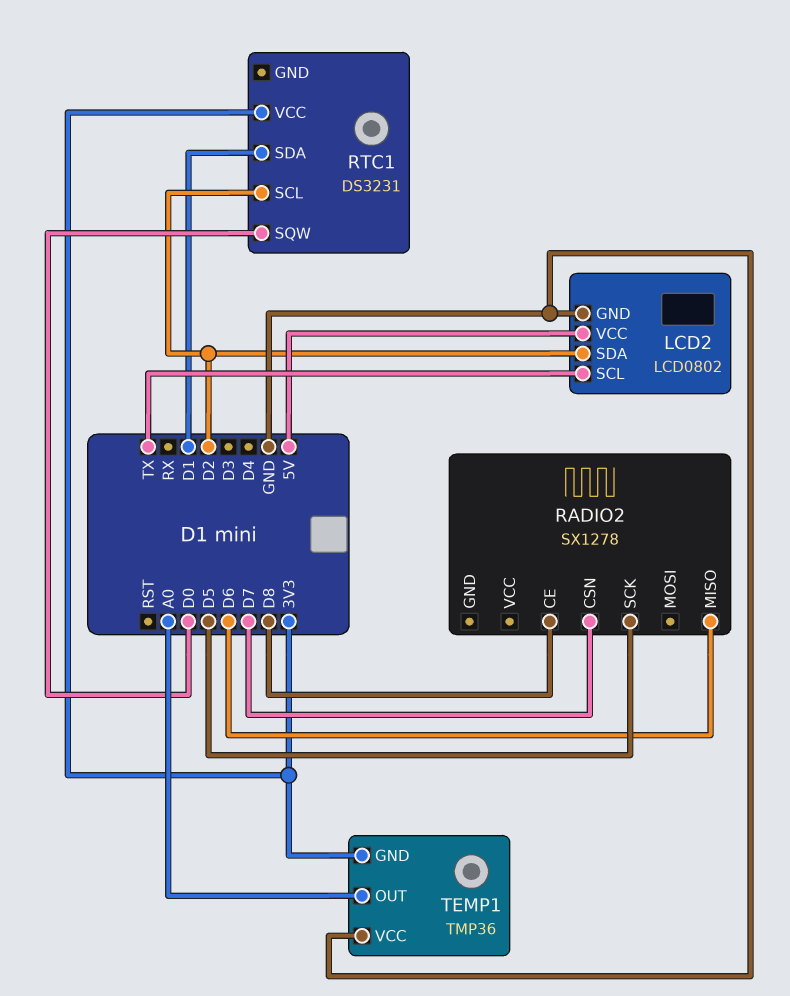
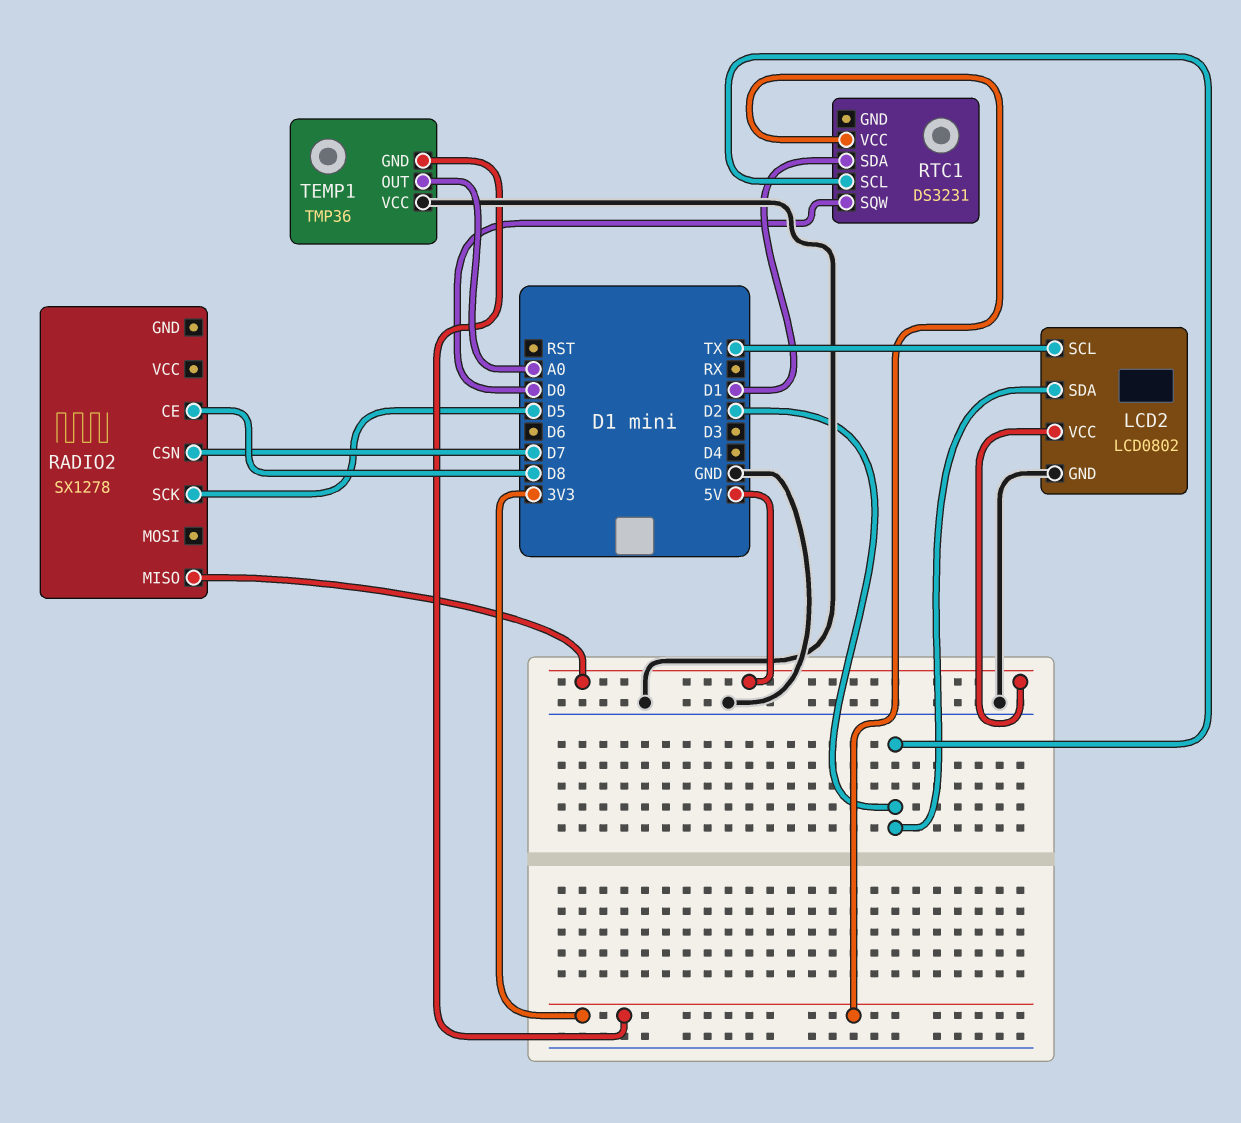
RADIO2 pin MISO: D6 -> 5V

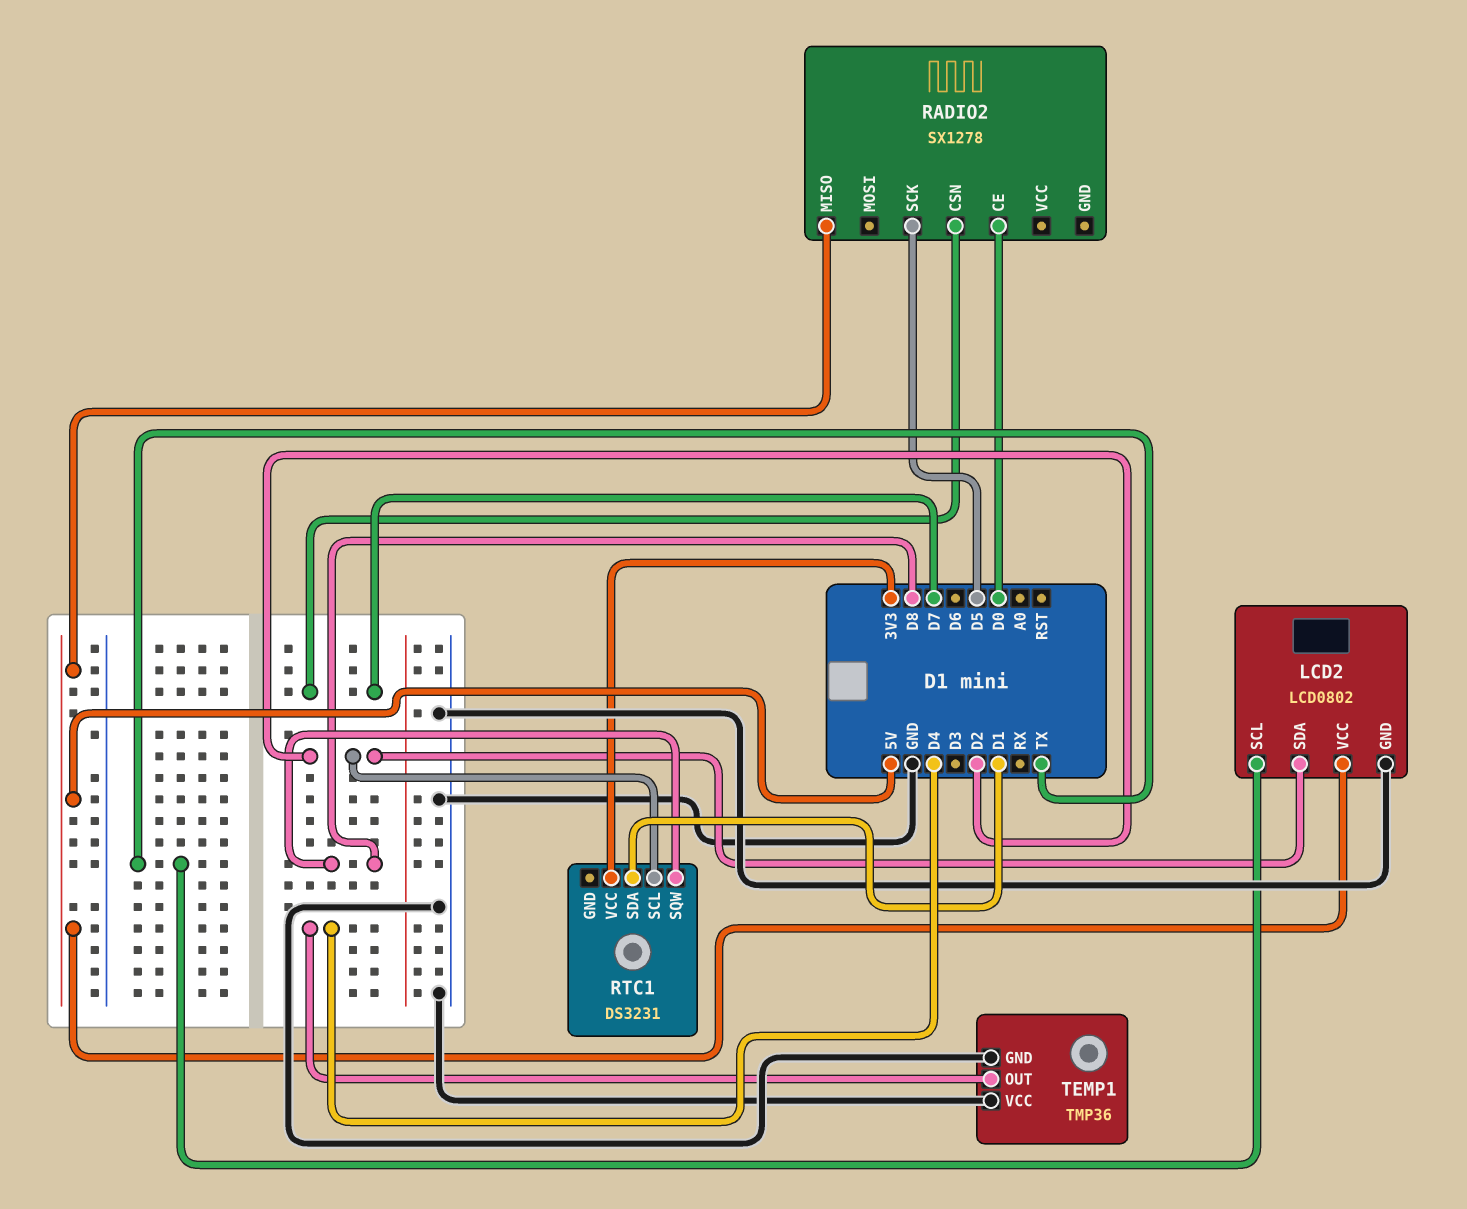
RADIO2 pin CE: D8 -> D0
RTC1 pin SQW: D0 -> D8
TEMP1 pin GND: 3V3 -> GND
TEMP1 pin OUT: A0 -> D4

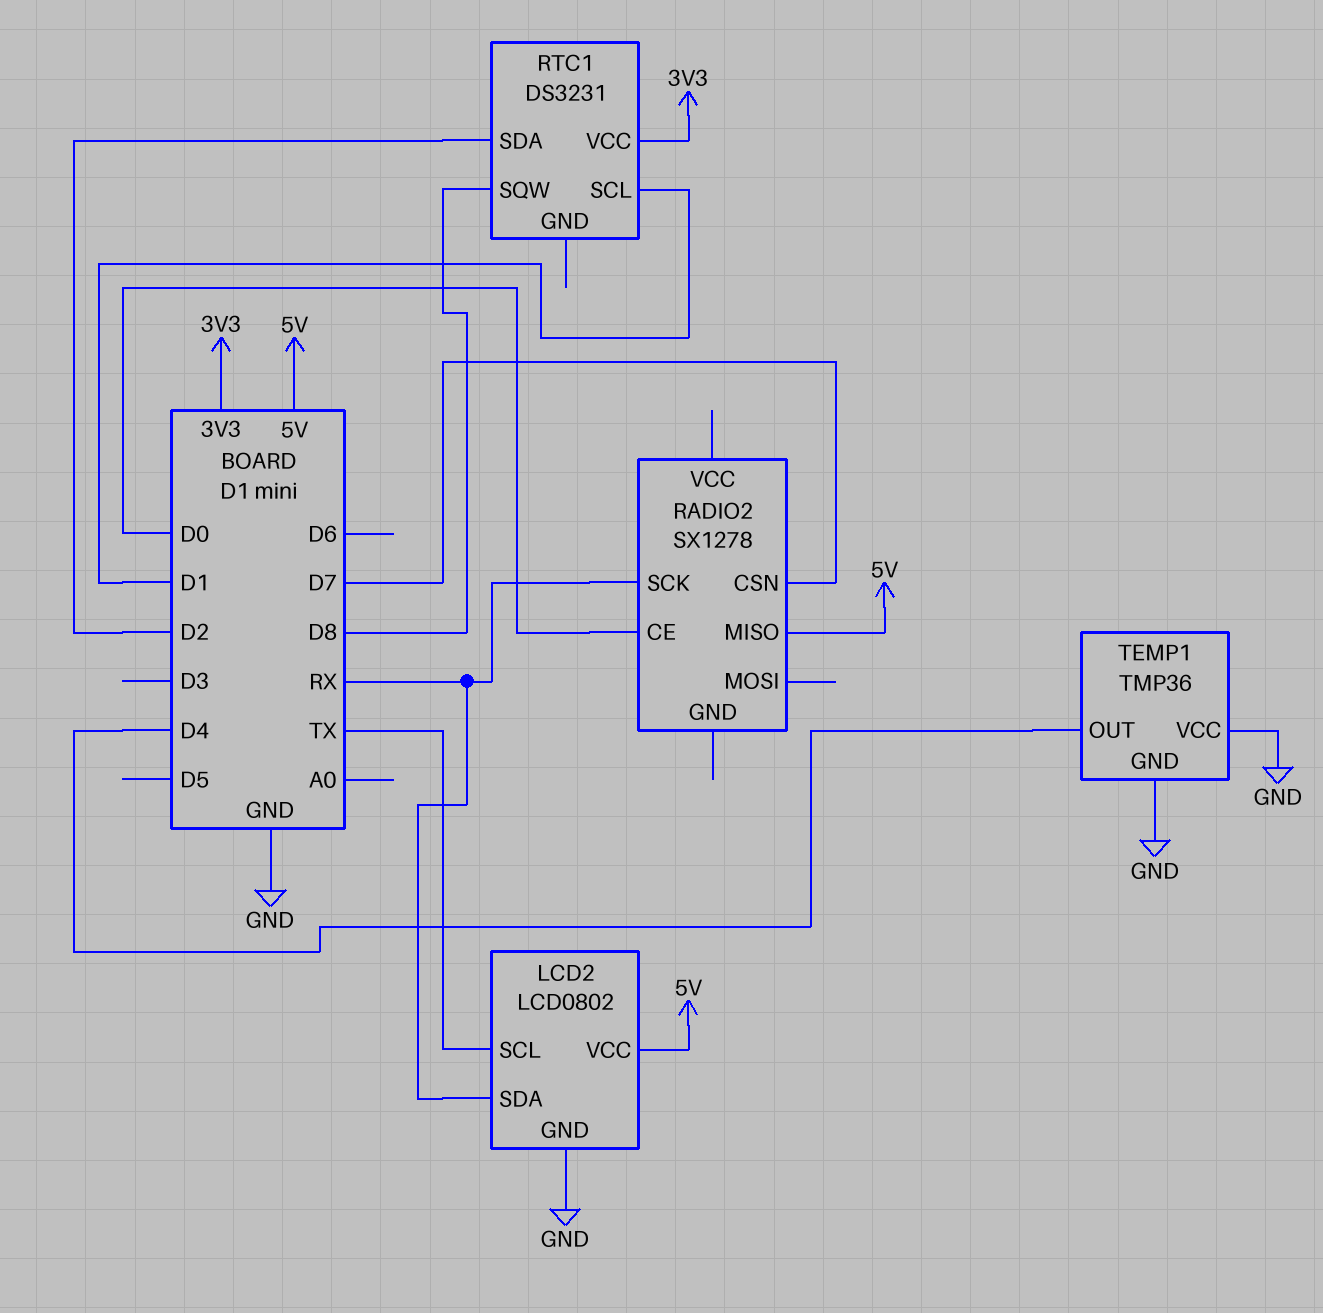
LCD2 pin SDA: D2 -> RX
RADIO2 pin SCK: D5 -> RX
RTC1 pin SCL: D2 -> D1
RTC1 pin SDA: D1 -> D2

